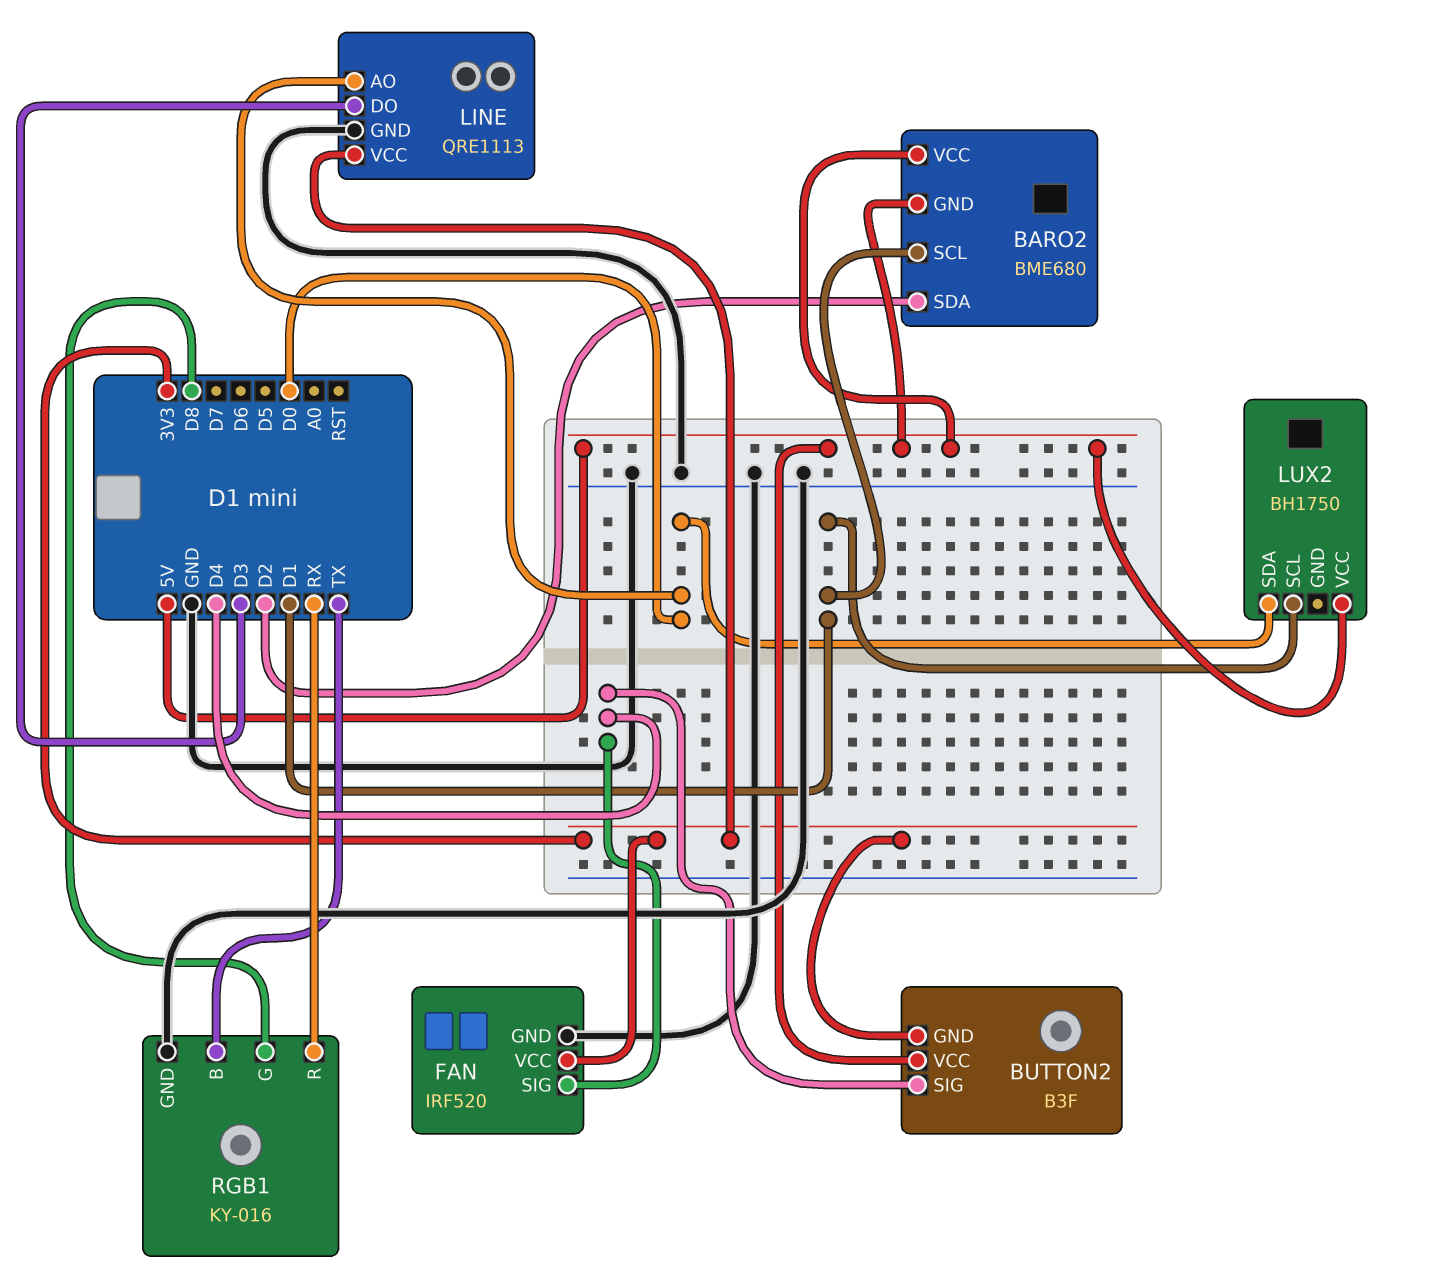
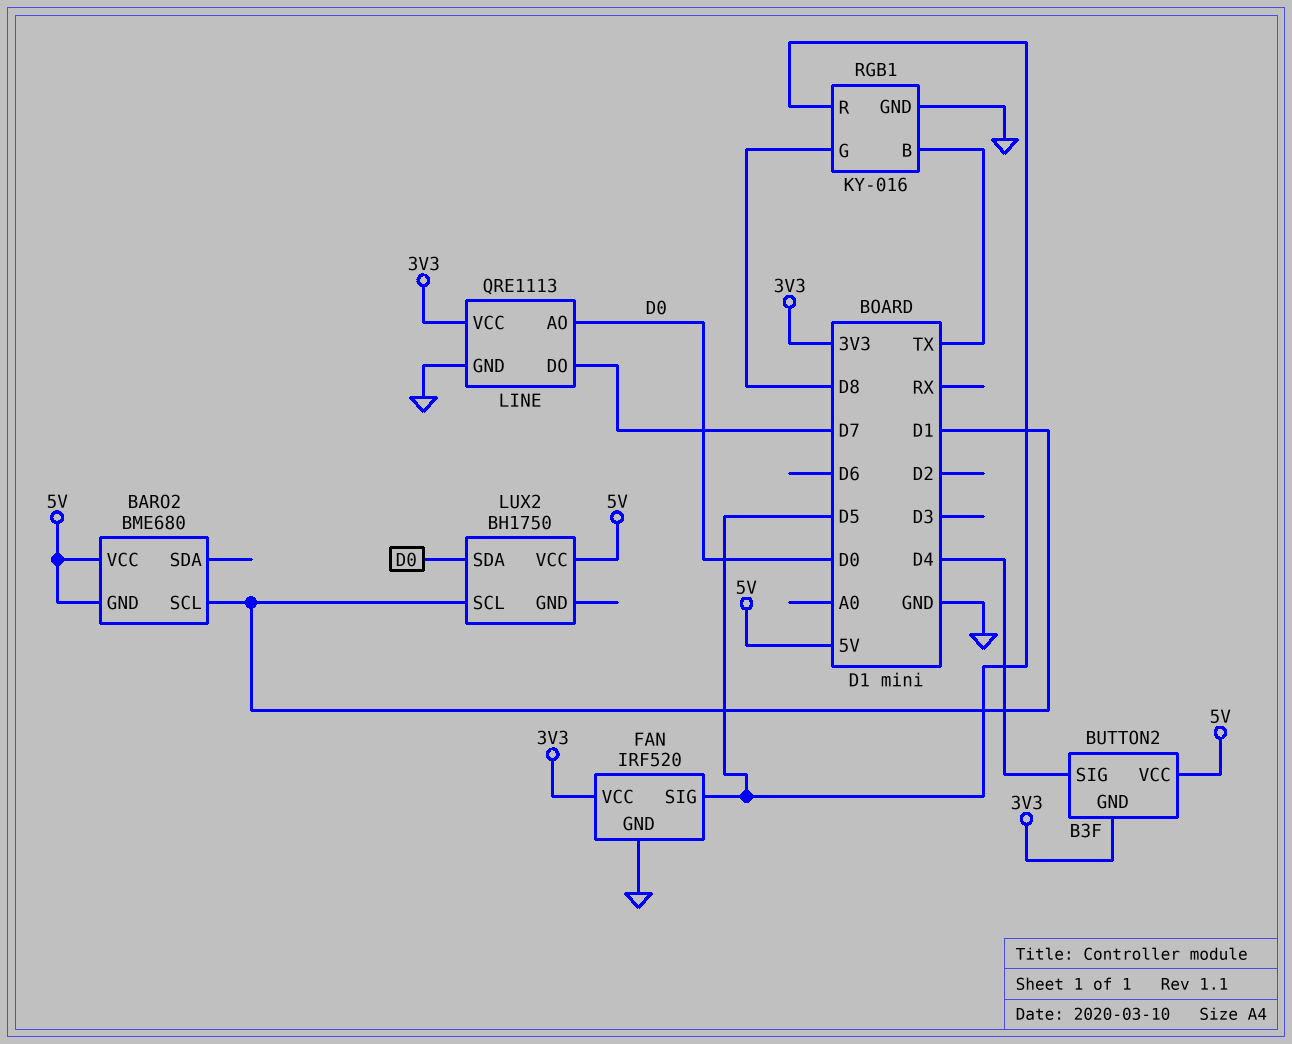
BARO2 pin SDA: D2 -> none
FAN pin SIG: D4 -> D5
LINE pin DO: D3 -> D7
RGB1 pin R: RX -> D5

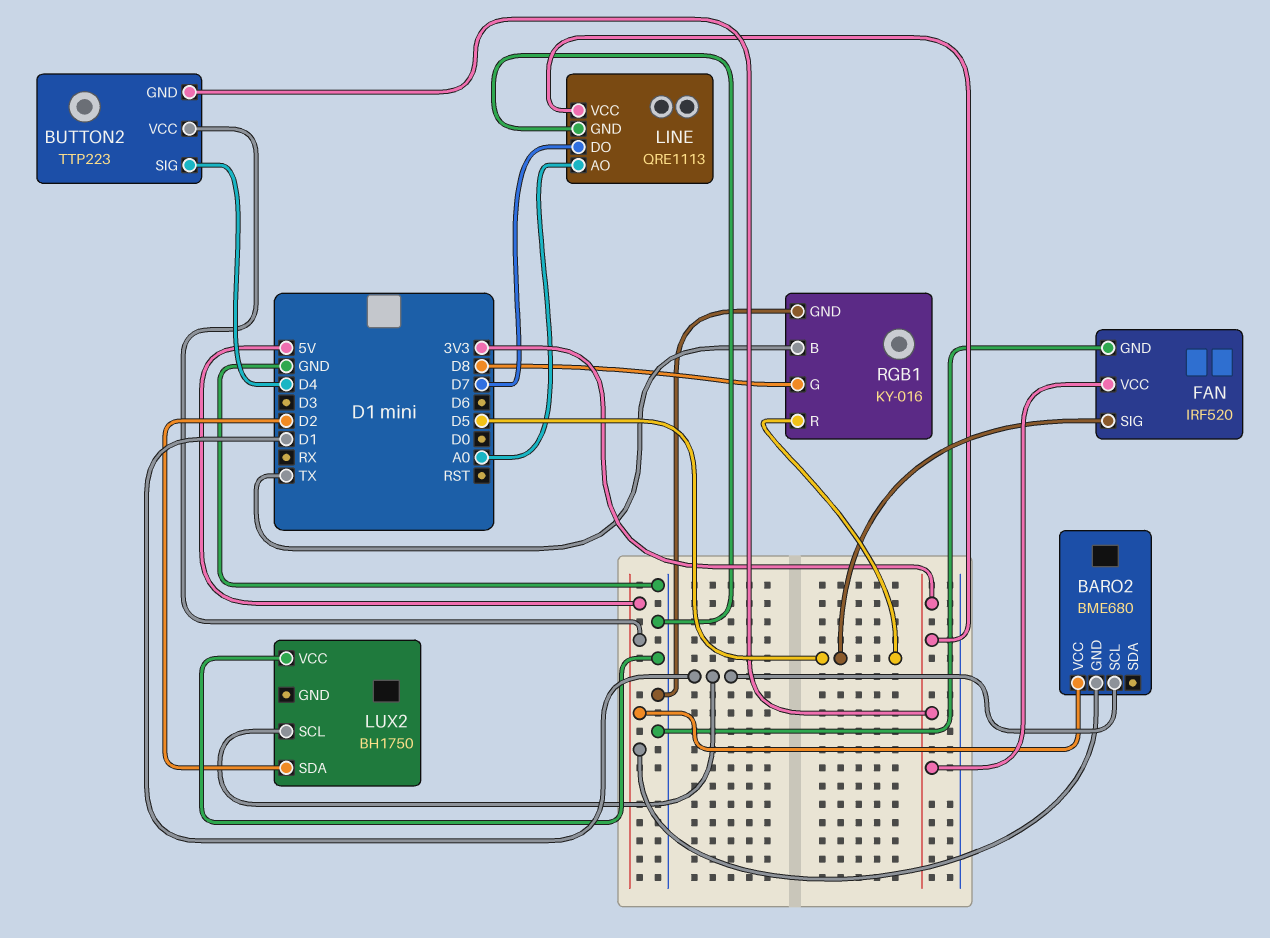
BUTTON2: B3F -> TTP223
LINE pin AO: D0 -> A0
LUX2 pin SDA: D0 -> D2
LUX2 pin VCC: 5V -> GND

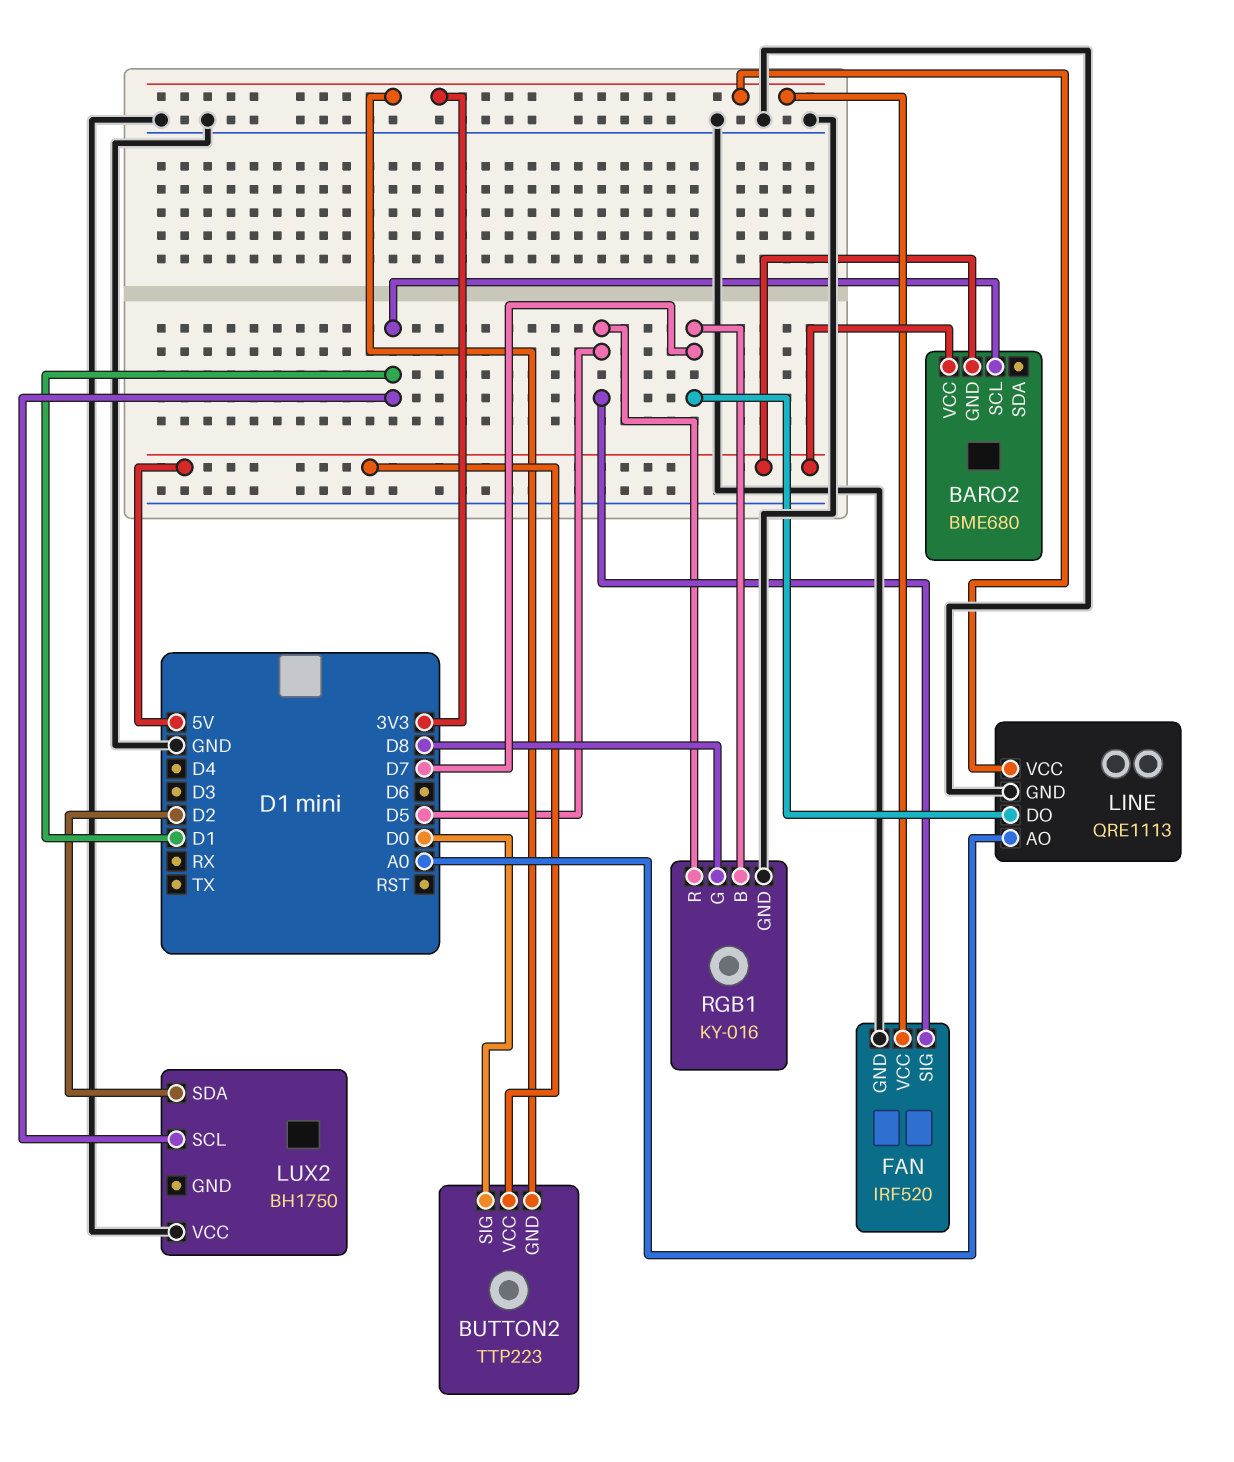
BUTTON2 pin SIG: D4 -> D0
RGB1 pin B: TX -> D7

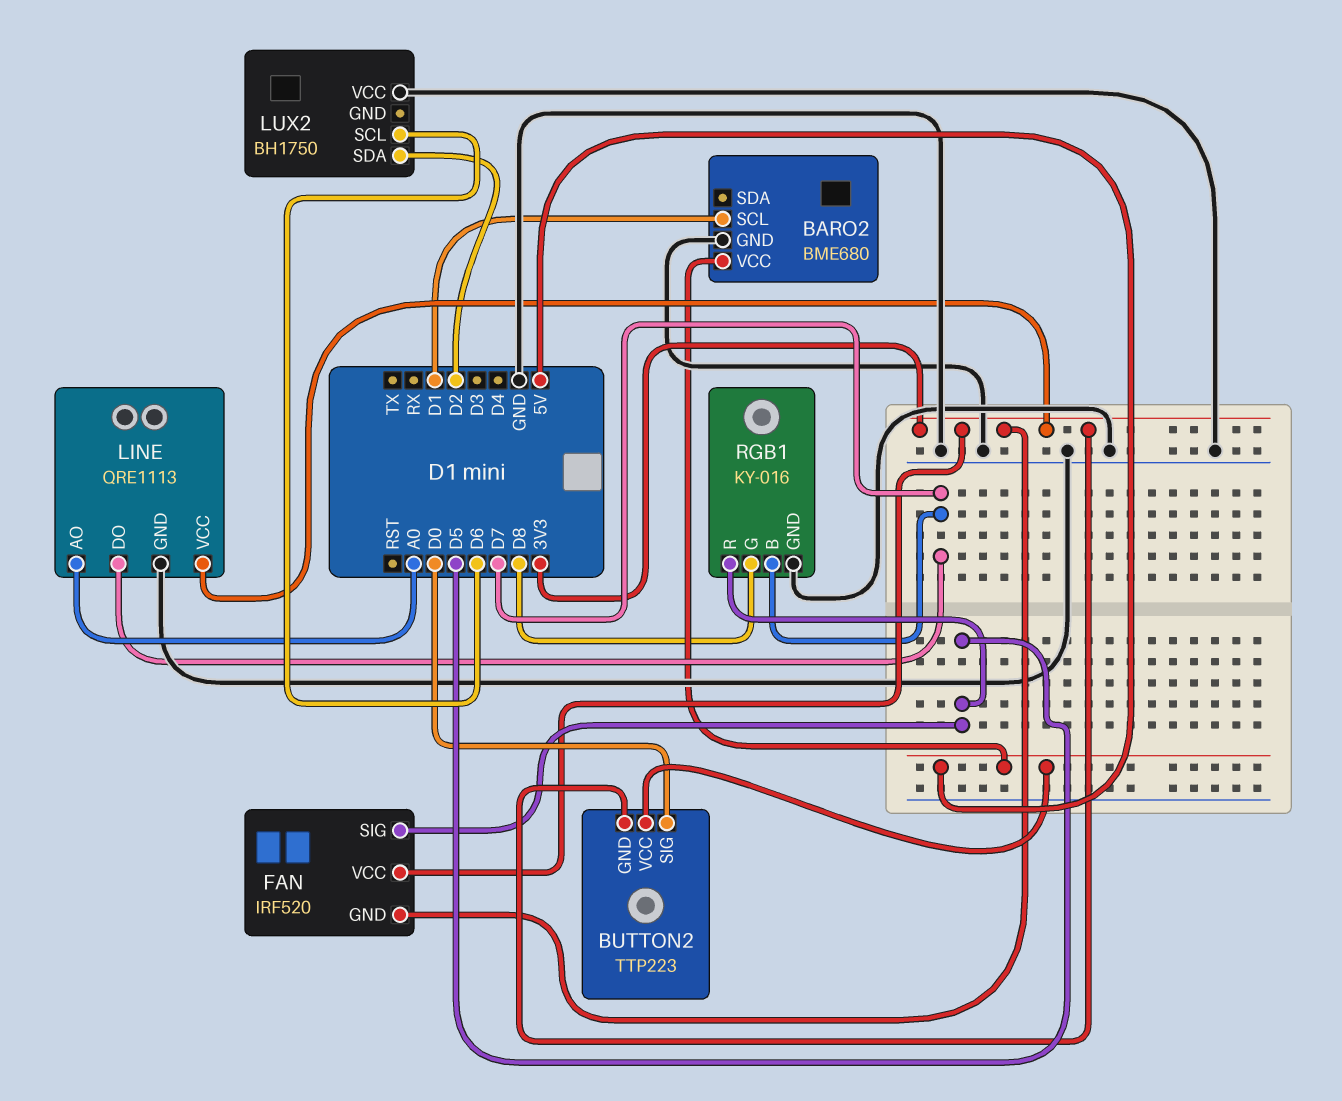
BARO2 pin GND: 5V -> GND
FAN pin GND: GND -> 3V3
LUX2 pin SCL: D1 -> D6

